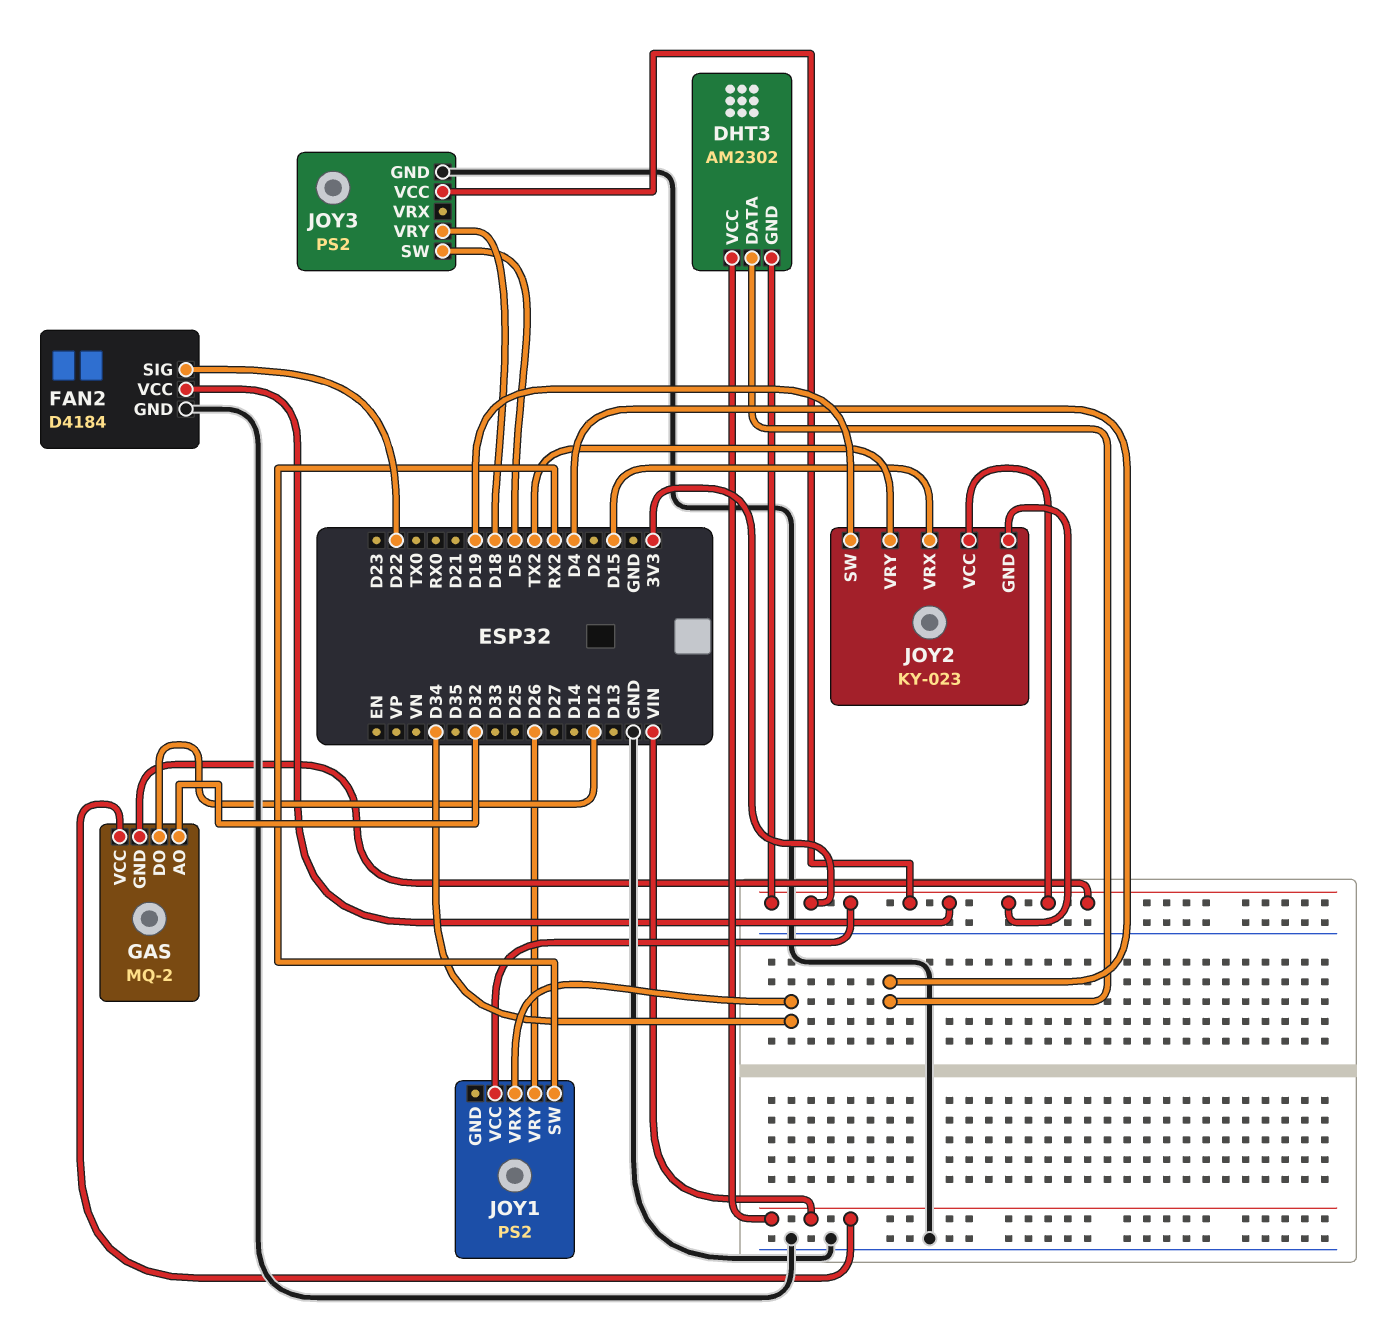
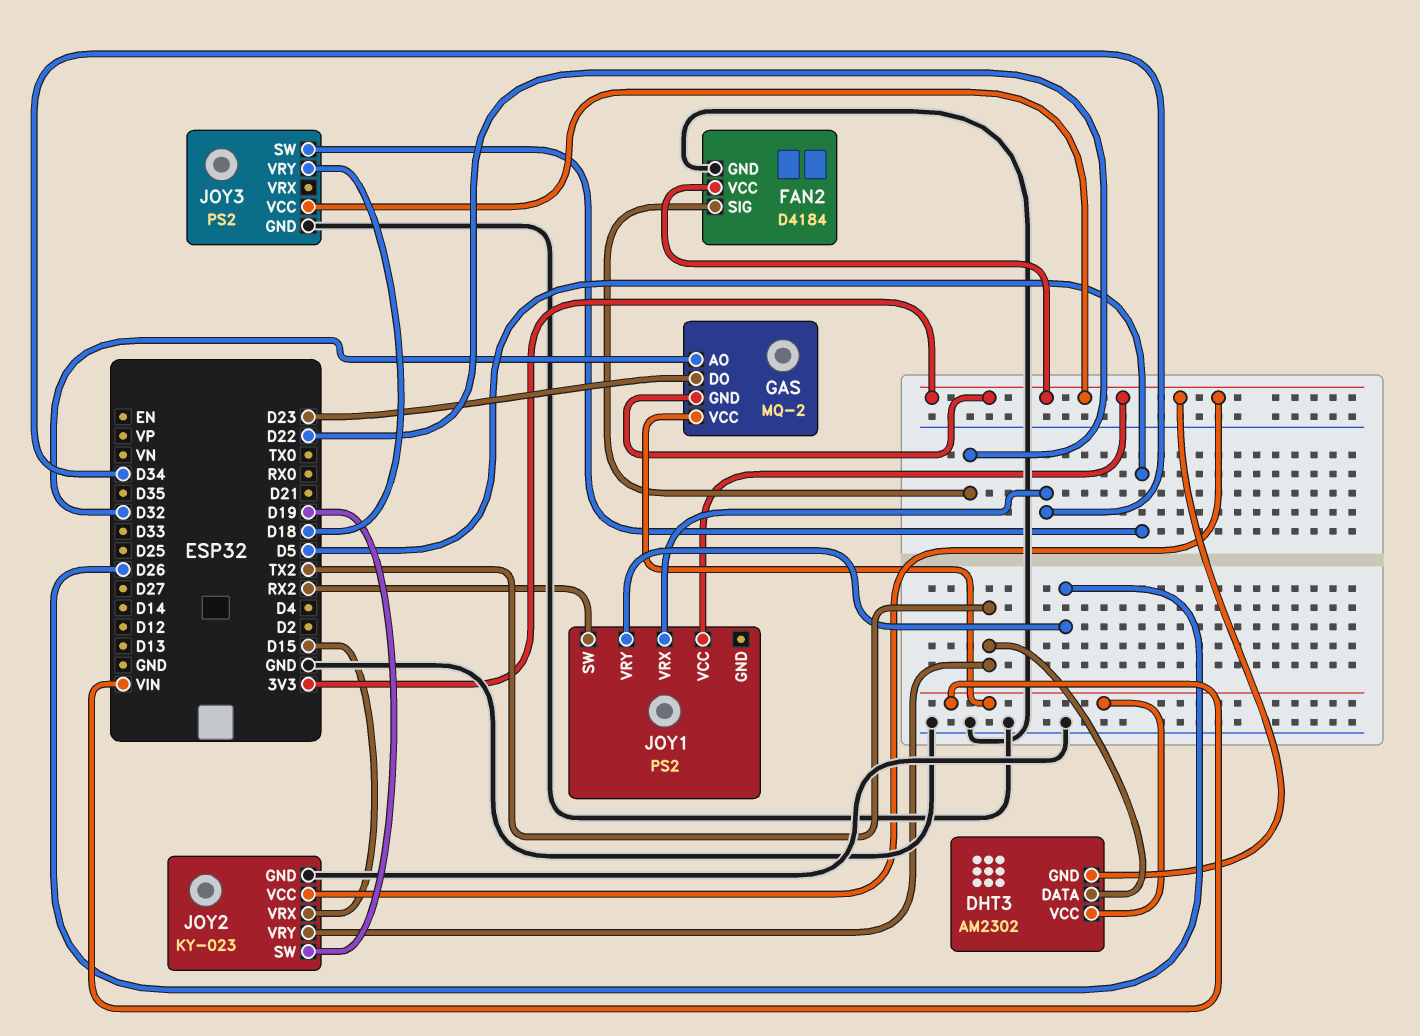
DHT3 pin DATA: D4 -> TX2
GAS pin DO: D12 -> D23
JOY2 pin GND: 3V3 -> GND

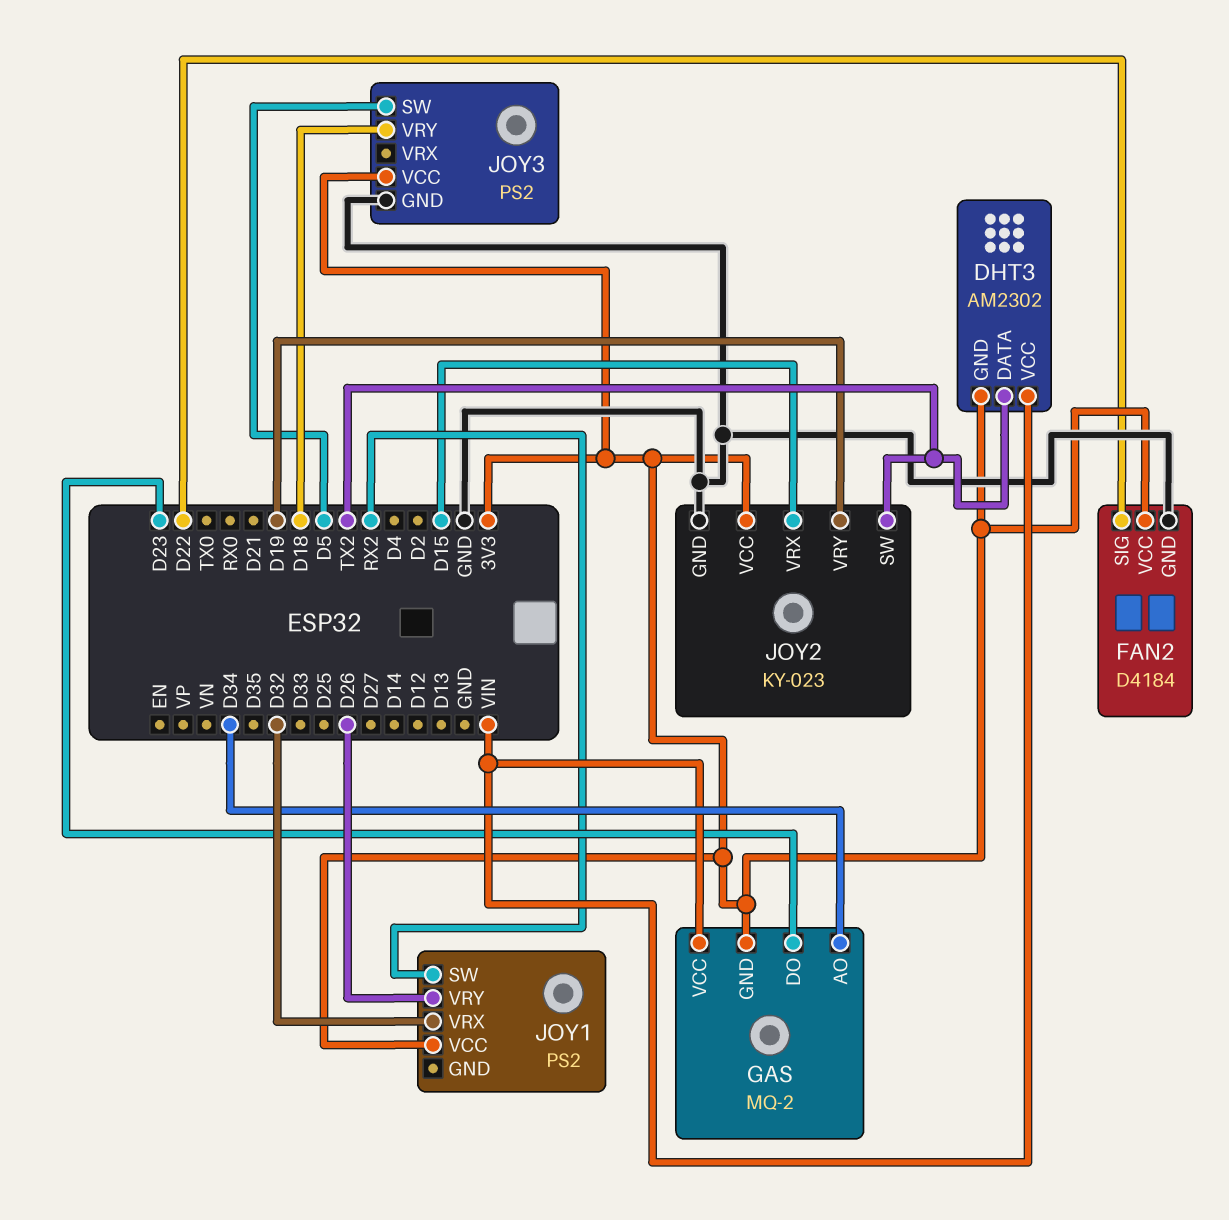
GAS pin AO: D32 -> D34
JOY1 pin VRX: D34 -> D32
JOY2 pin SW: D19 -> TX2
JOY2 pin VRY: TX2 -> D19

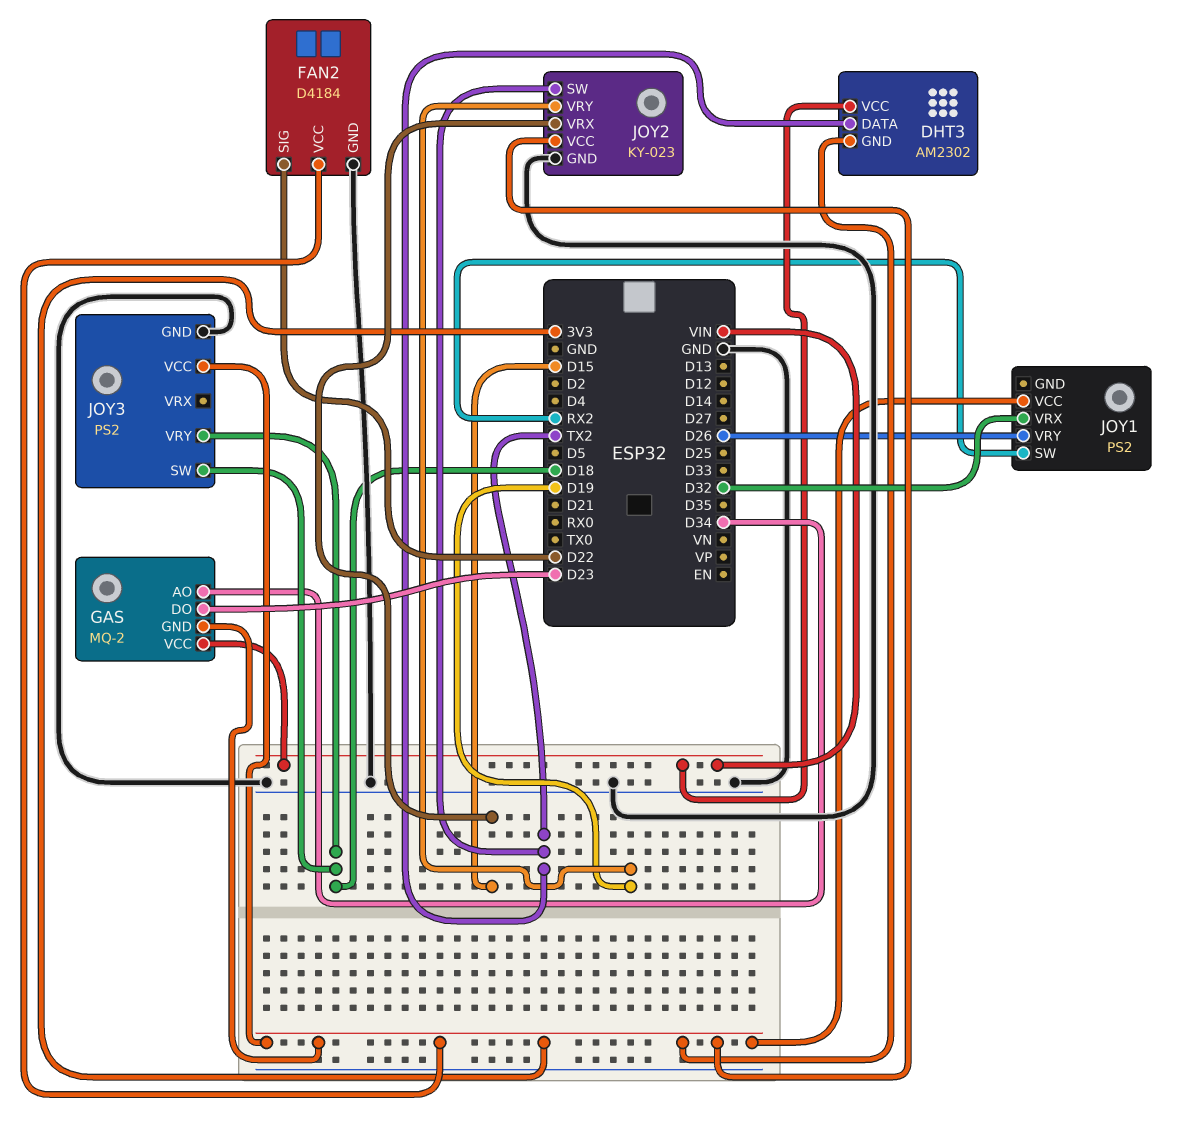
JOY3 pin SW: D5 -> D18

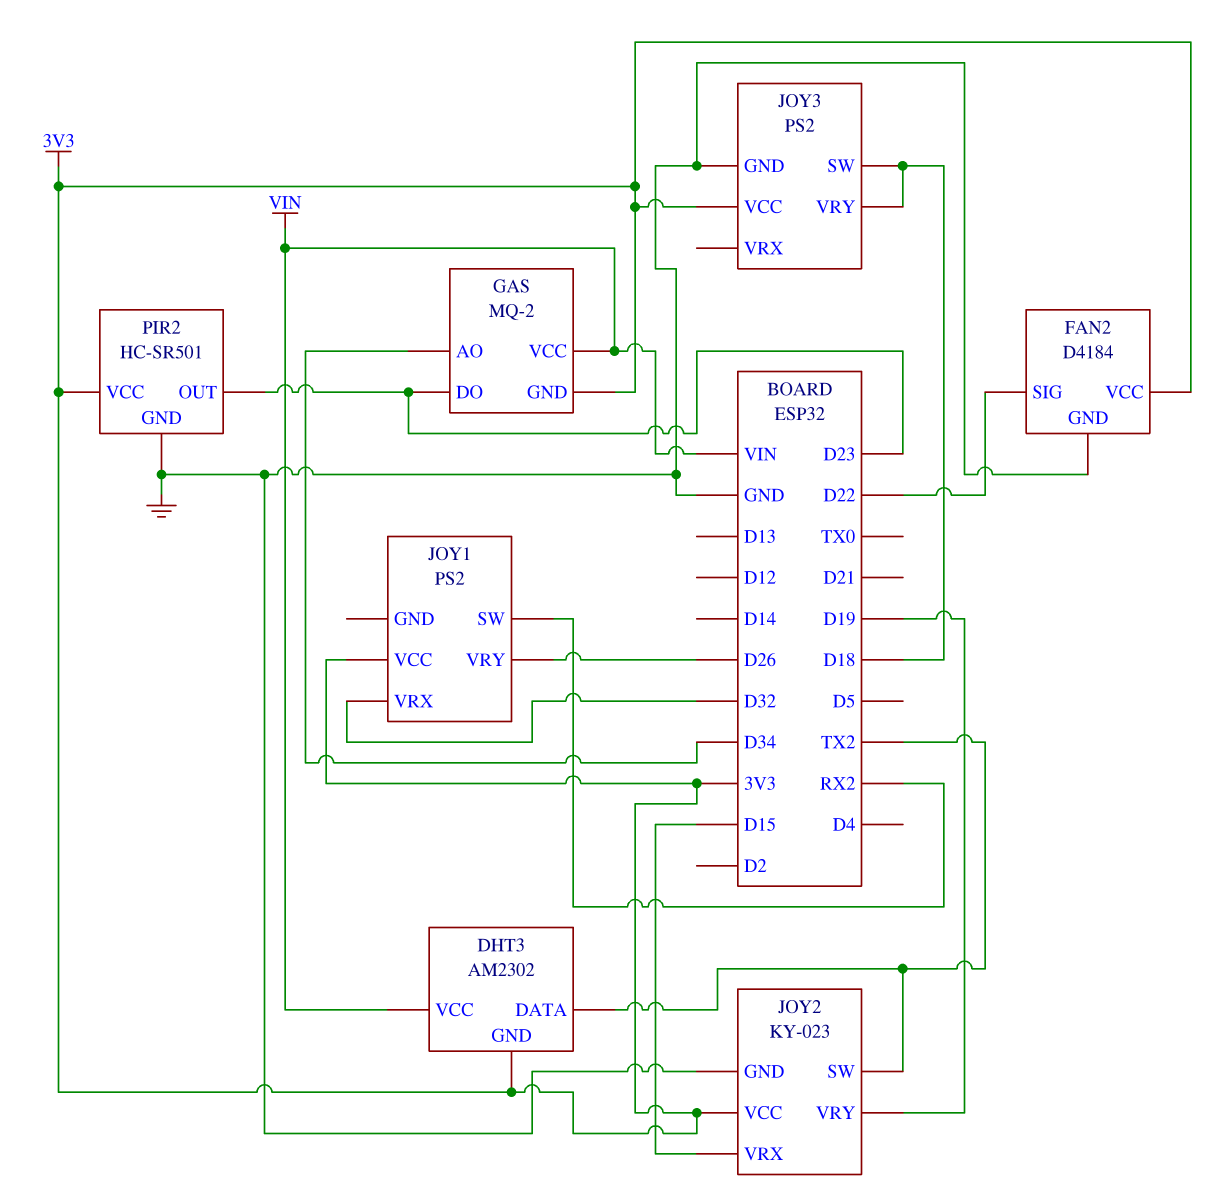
PIR2: none -> HC-SR501
PIR2 pin GND: none -> GND
PIR2 pin OUT: none -> D23
PIR2 pin VCC: none -> 3V3

